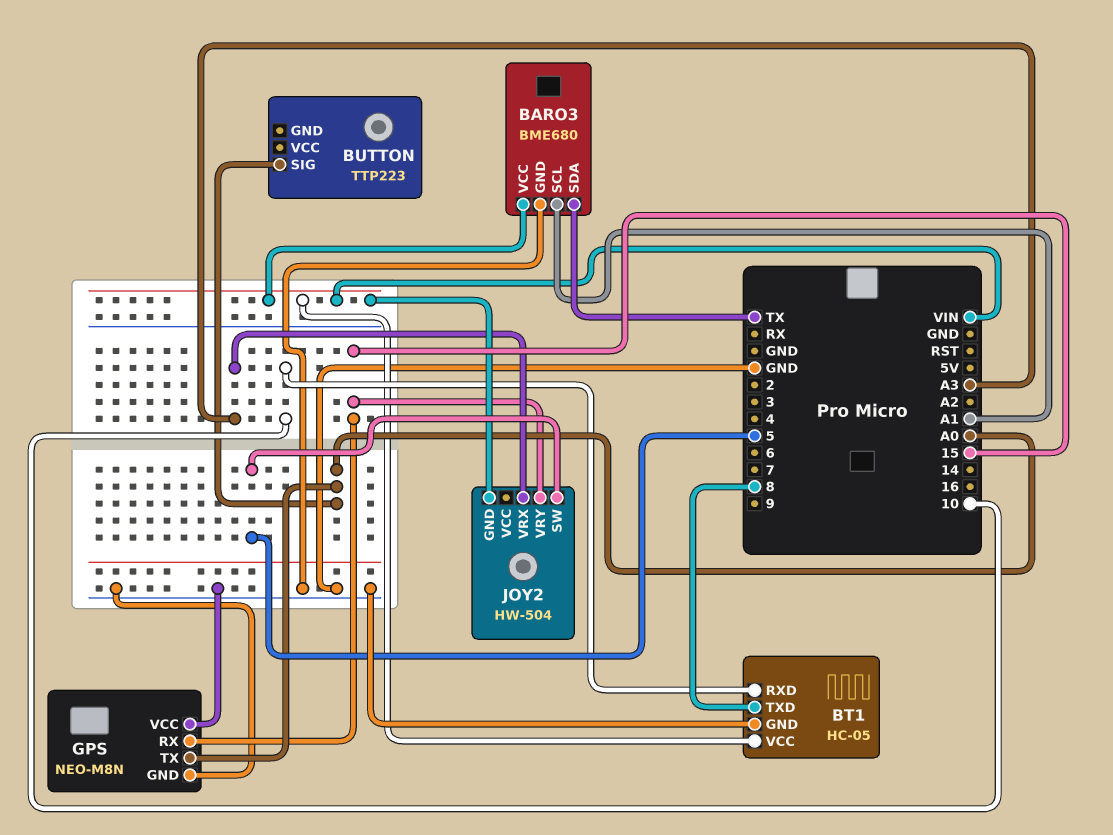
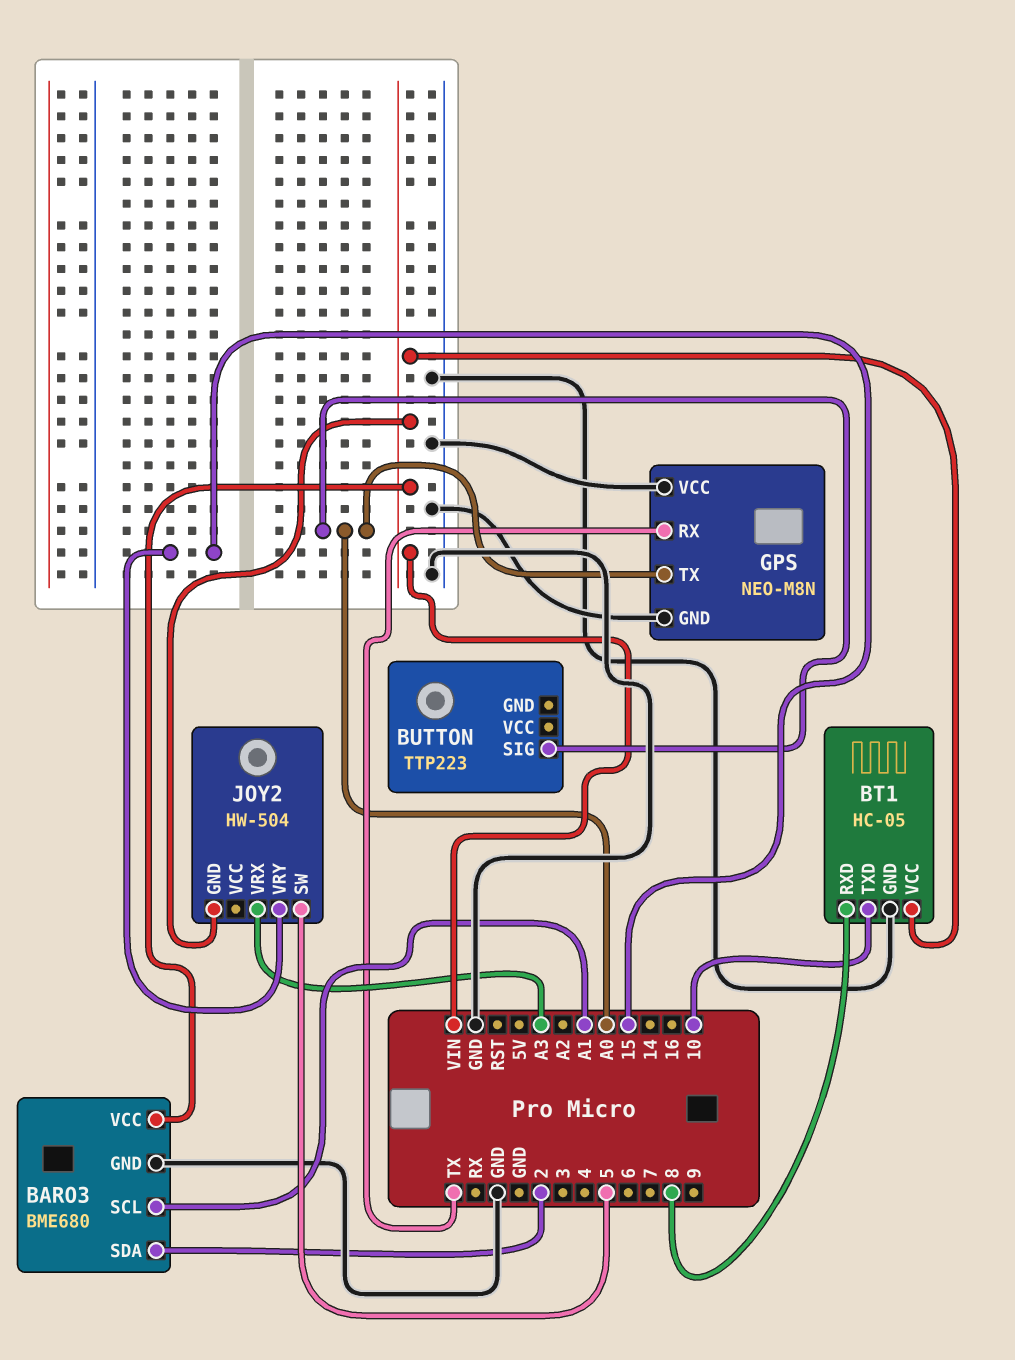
BARO3 pin SDA: TX -> 2
BT1 pin RXD: 10 -> 8
BT1 pin TXD: 8 -> 10
GPS pin RX: 15 -> TX

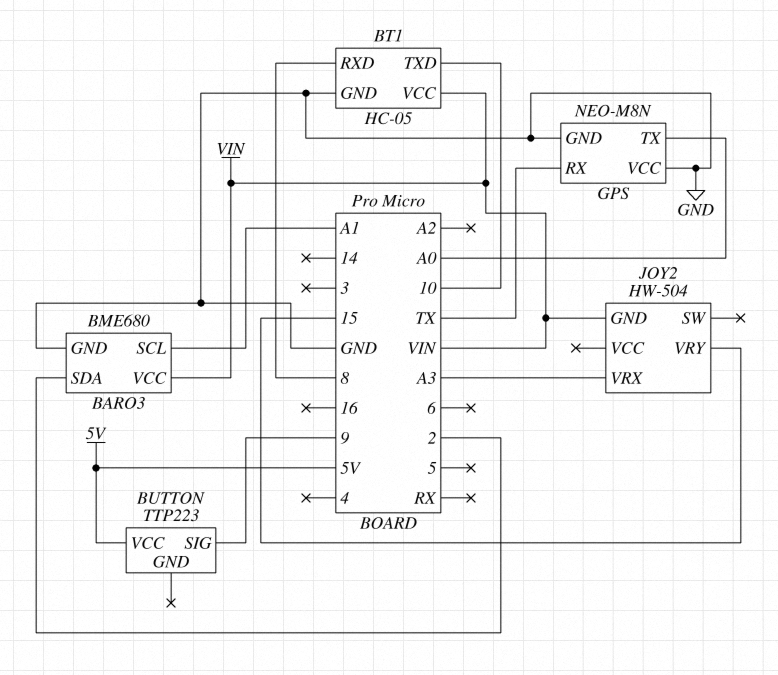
BUTTON pin SIG: A0 -> 9
BUTTON pin VCC: none -> 5V
JOY2 pin SW: 5 -> none

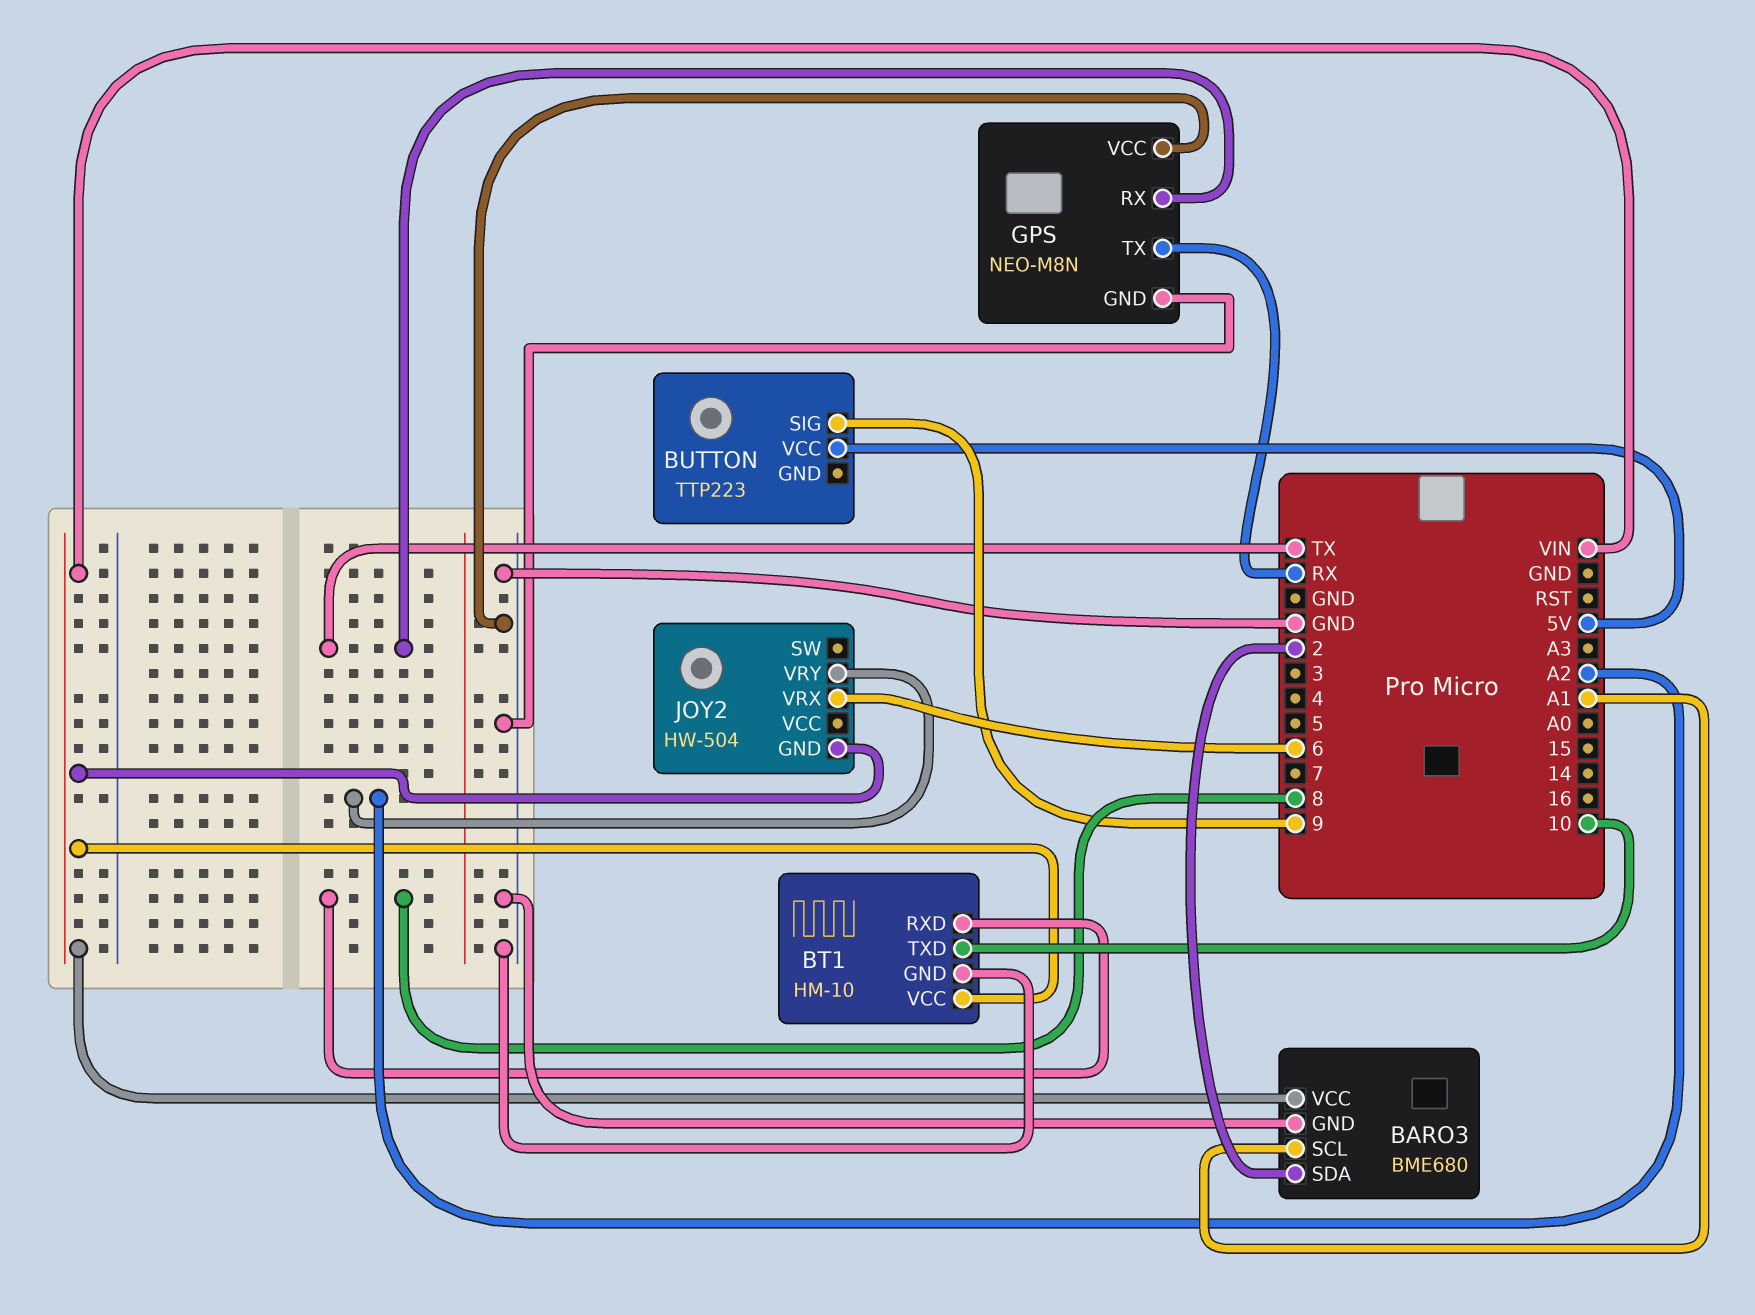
BT1: HC-05 -> HM-10
GPS pin TX: A0 -> RX
JOY2 pin VRX: A3 -> 6
JOY2 pin VRY: 15 -> A2

